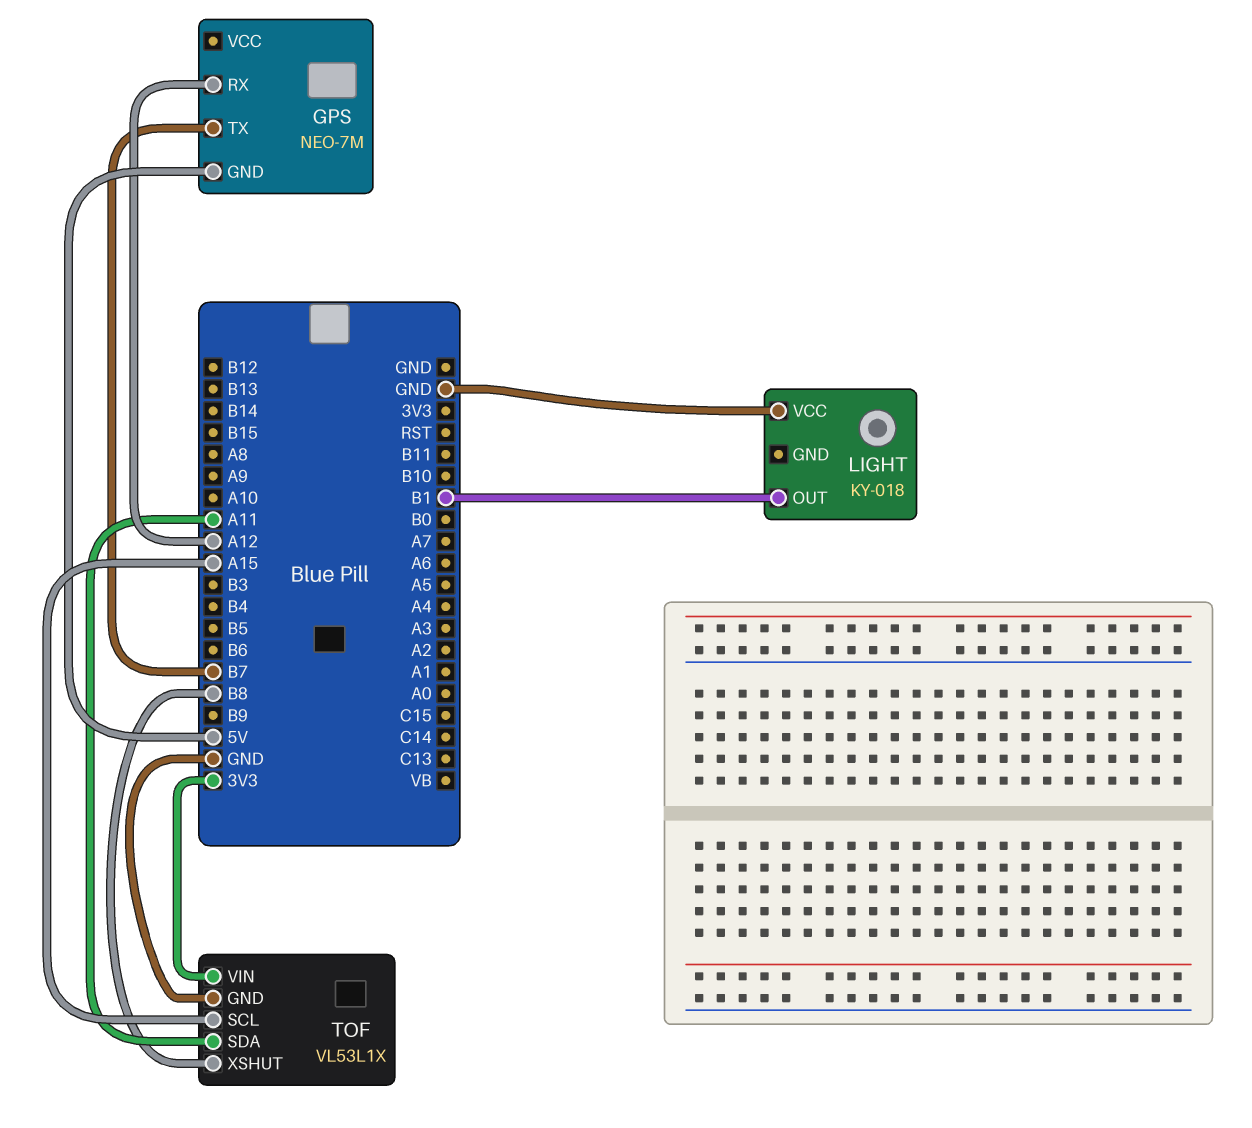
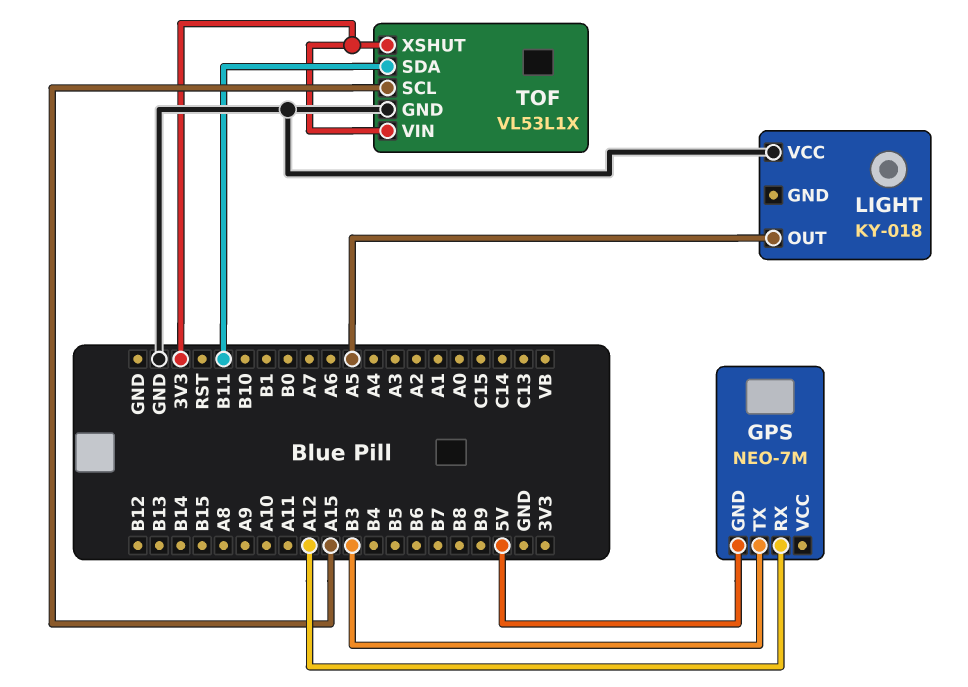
GPS pin TX: B7 -> B3
LIGHT pin OUT: B1 -> A5
TOF pin SDA: A11 -> B11
TOF pin XSHUT: B8 -> 3V3

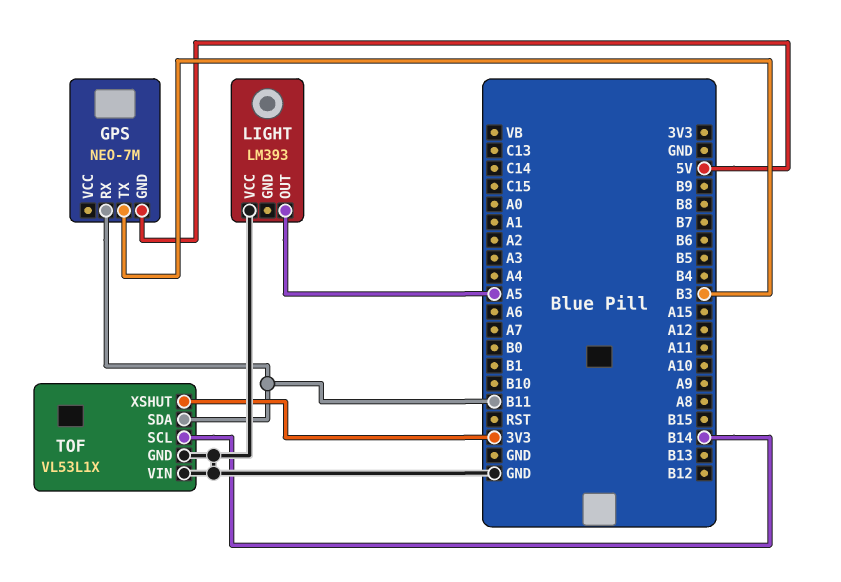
GPS pin RX: A12 -> B11
LIGHT: KY-018 -> LM393
TOF pin SCL: A15 -> B14
TOF pin VIN: 3V3 -> GND

